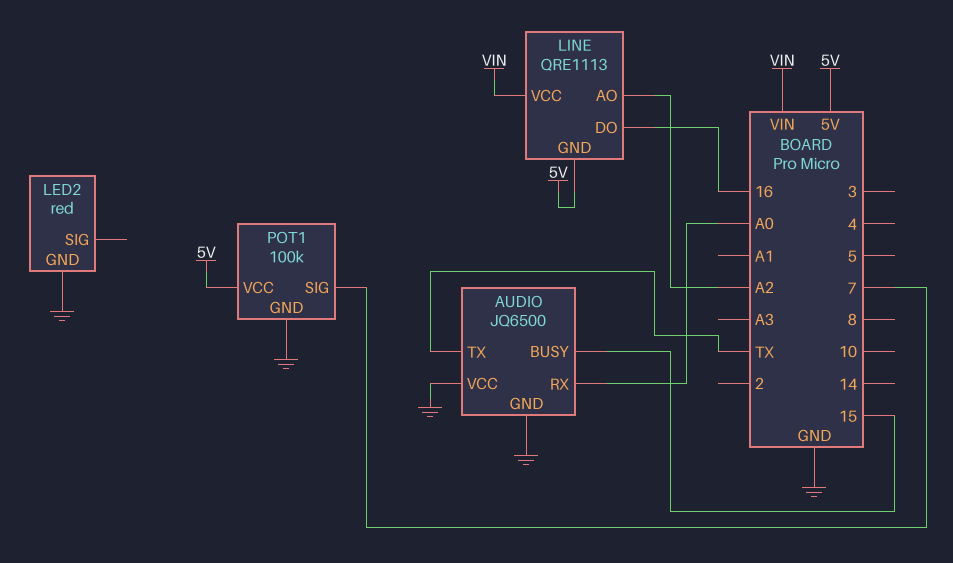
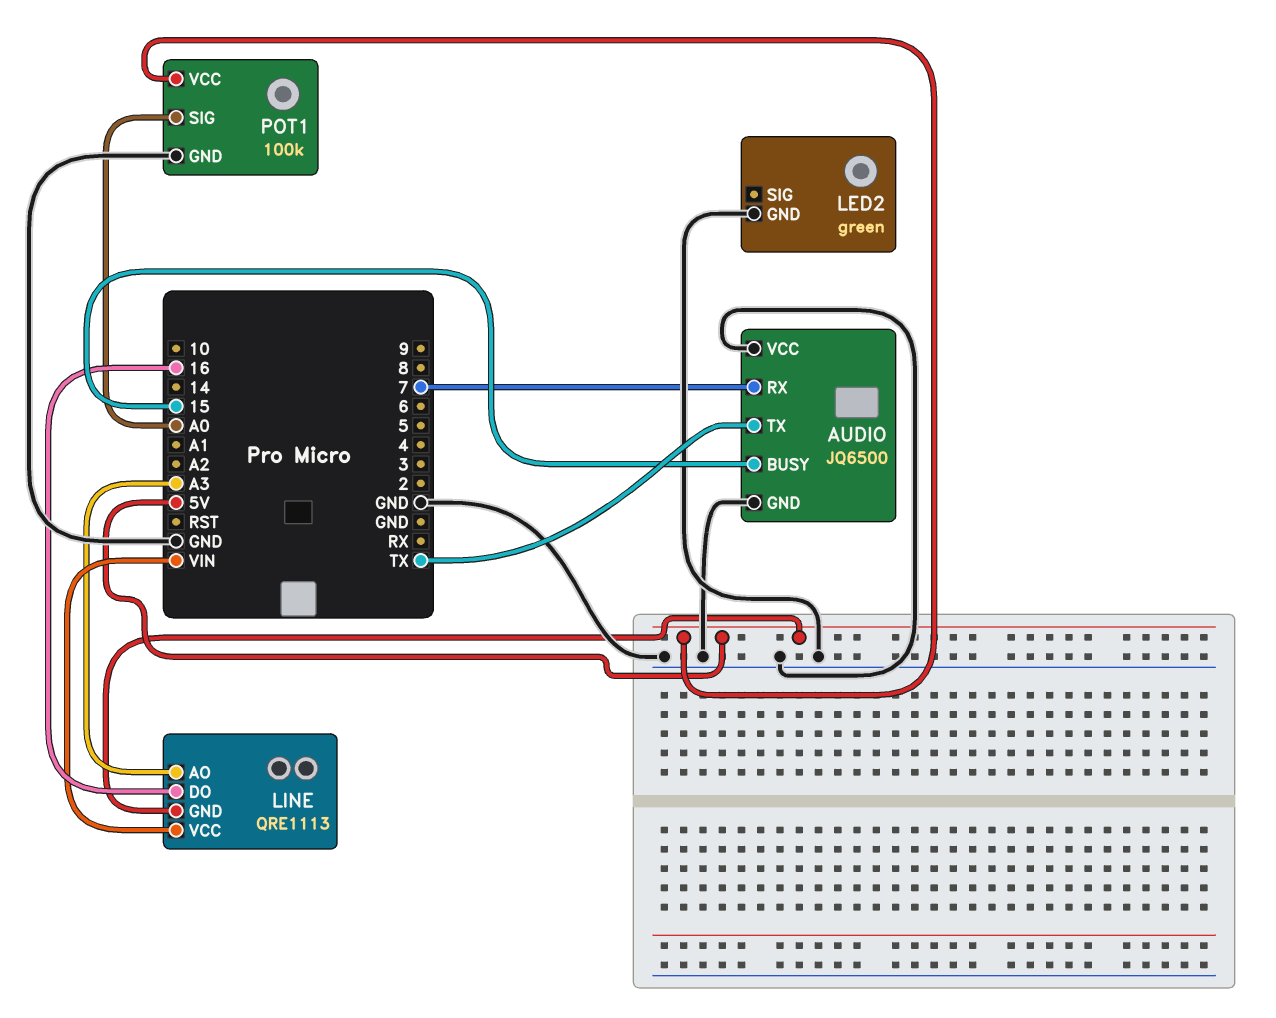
AUDIO pin RX: A0 -> 7
LED2: red -> green
LINE pin AO: A2 -> A3
POT1 pin SIG: 7 -> A0

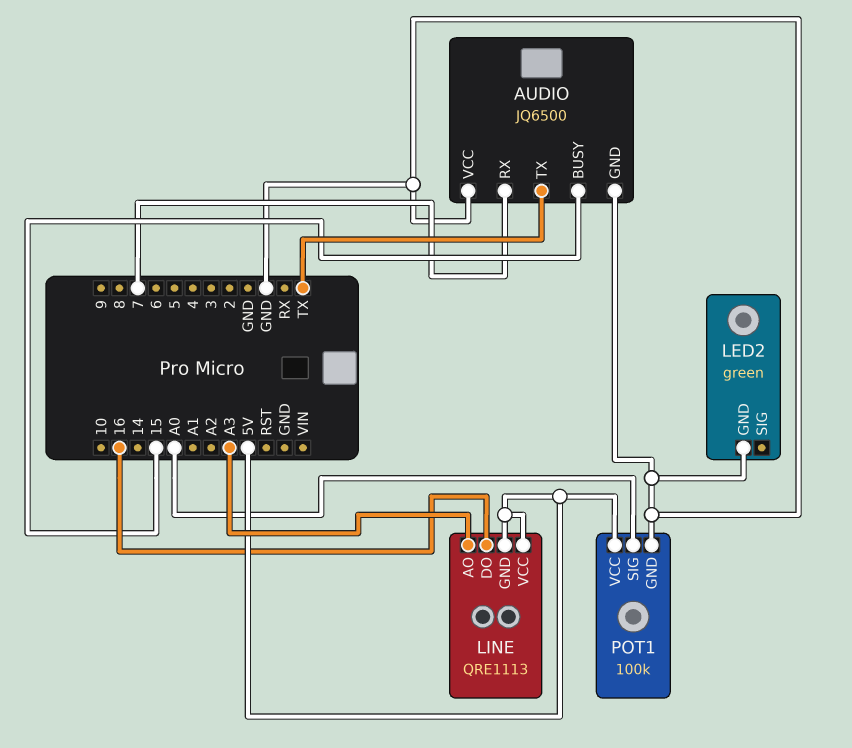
LINE pin VCC: VIN -> 5V

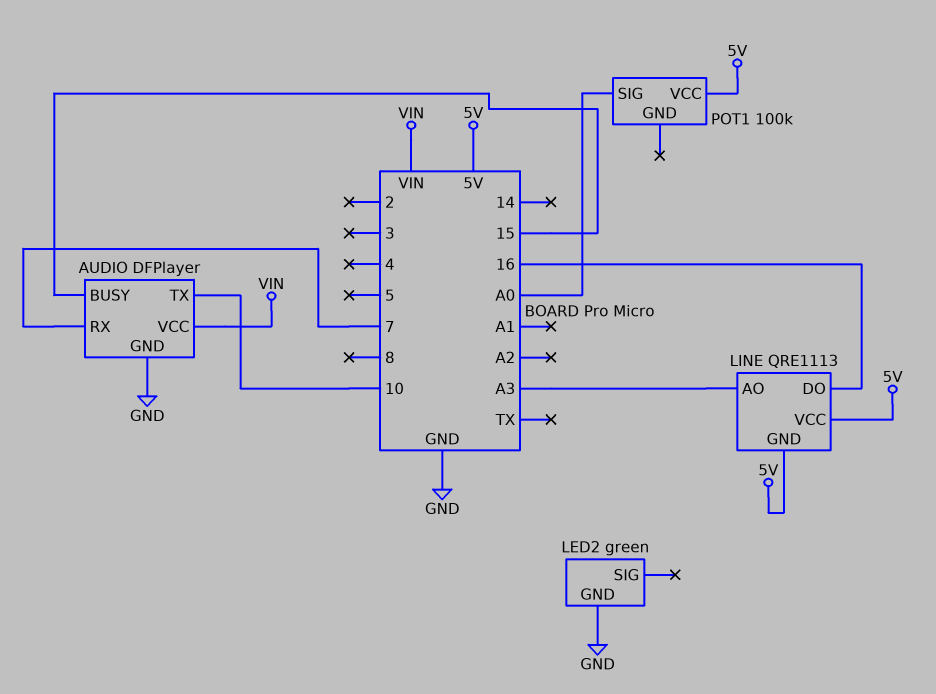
AUDIO: JQ6500 -> DFPlayer
AUDIO pin TX: TX -> 10
AUDIO pin VCC: GND -> VIN
POT1 pin GND: GND -> none

